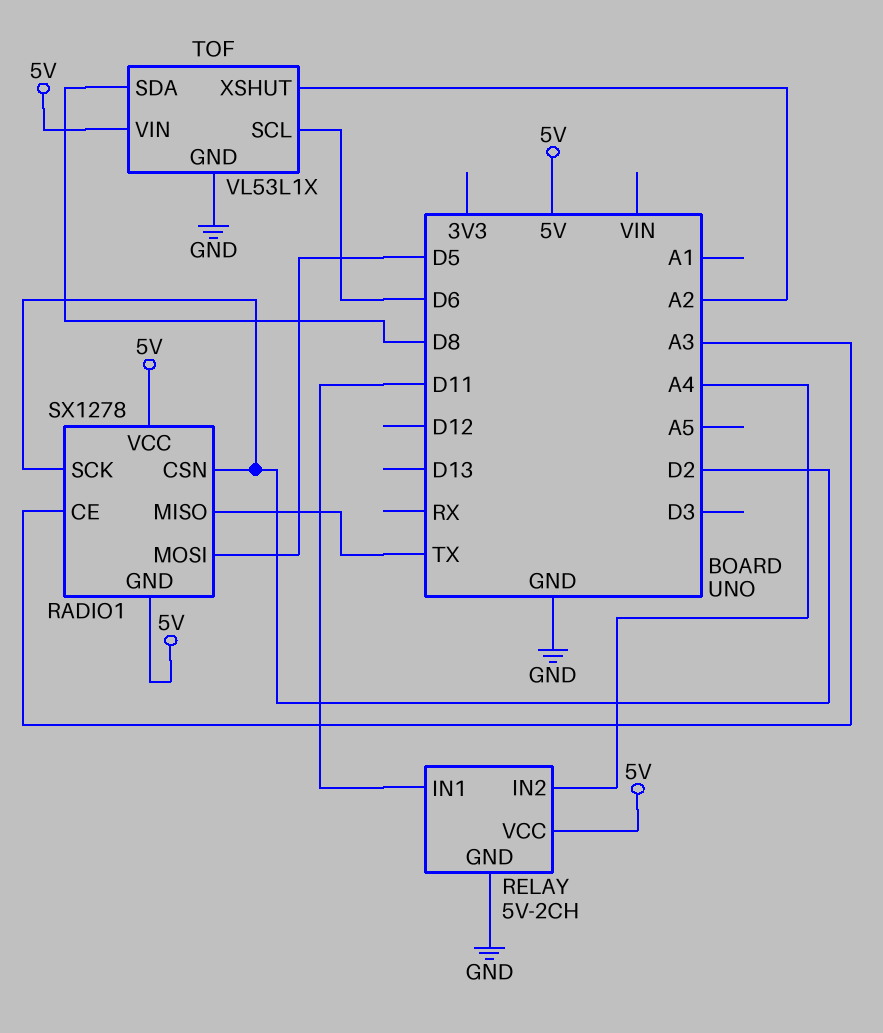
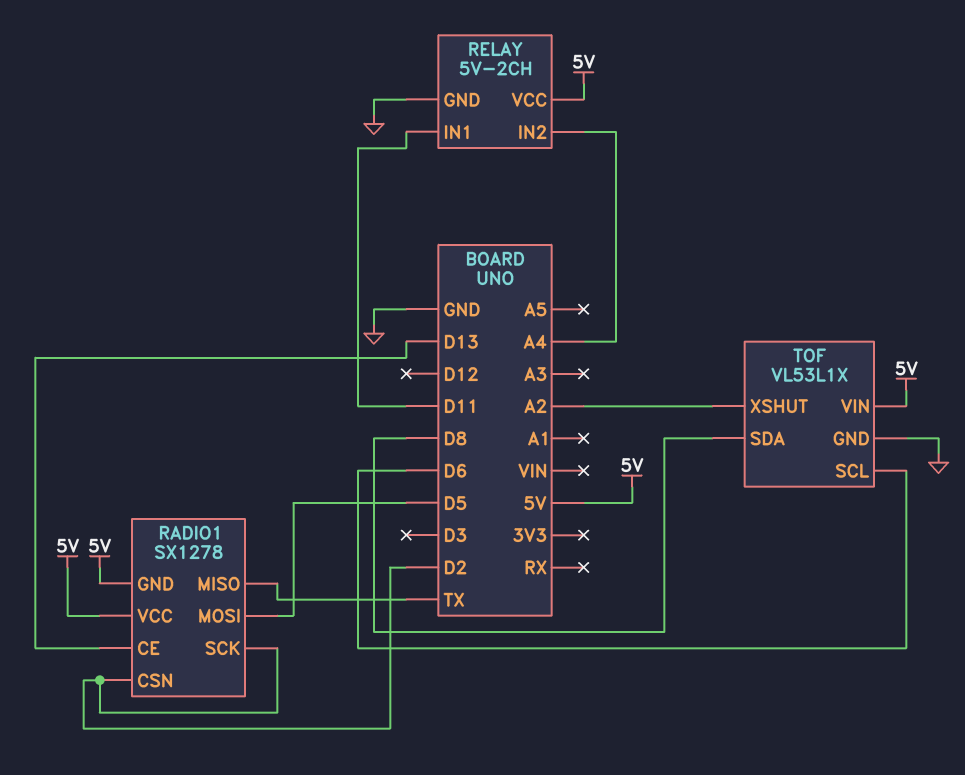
RADIO1 pin CE: A3 -> D13

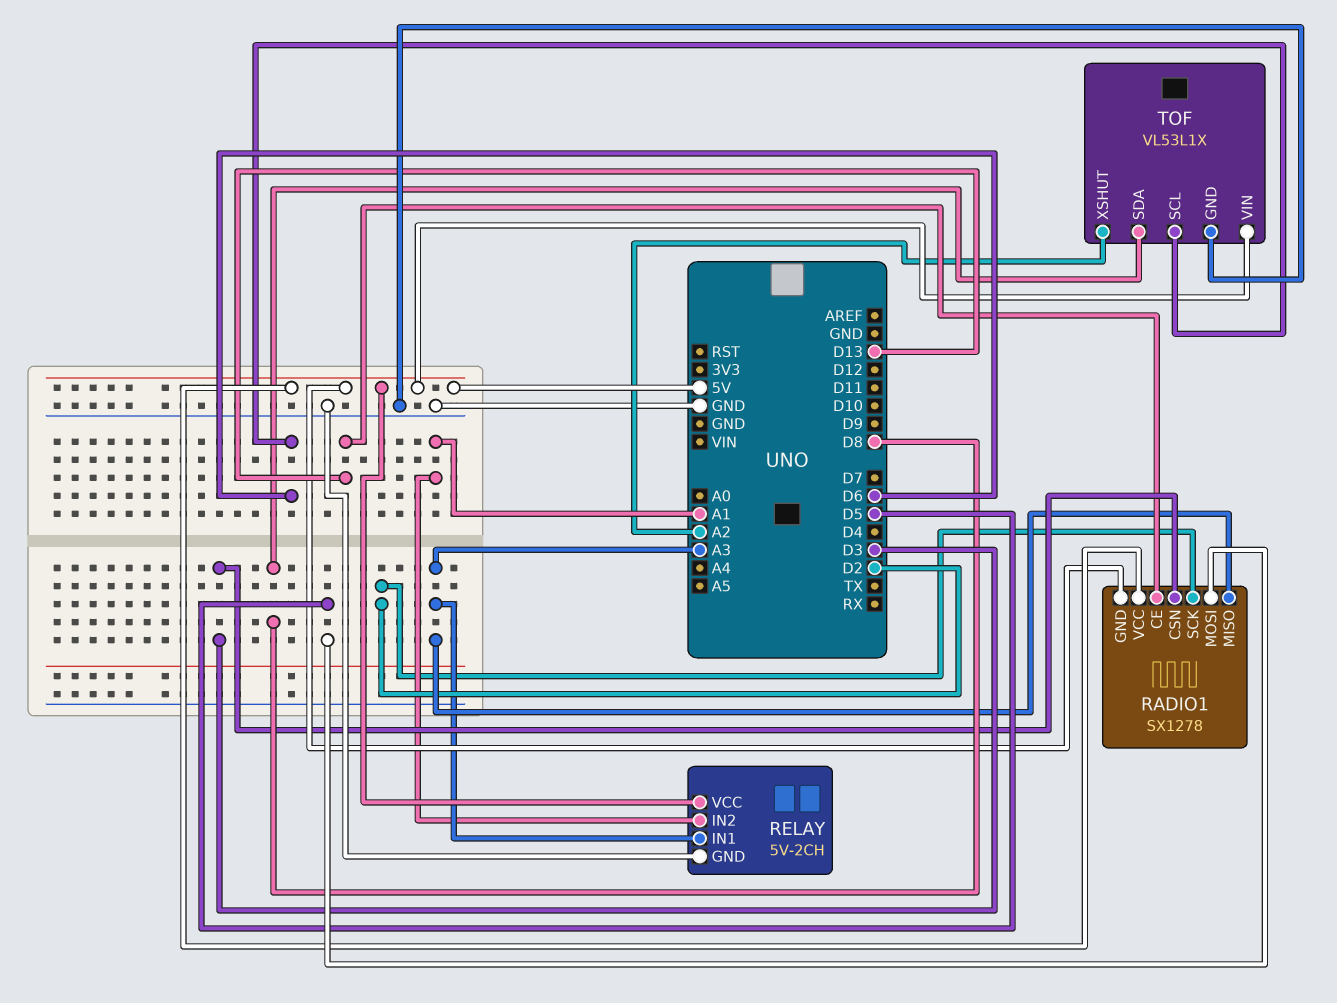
RADIO1 pin CSN: D2 -> D3
RADIO1 pin MISO: TX -> A3
RELAY pin IN1: D11 -> A3
RELAY pin IN2: A4 -> A1

